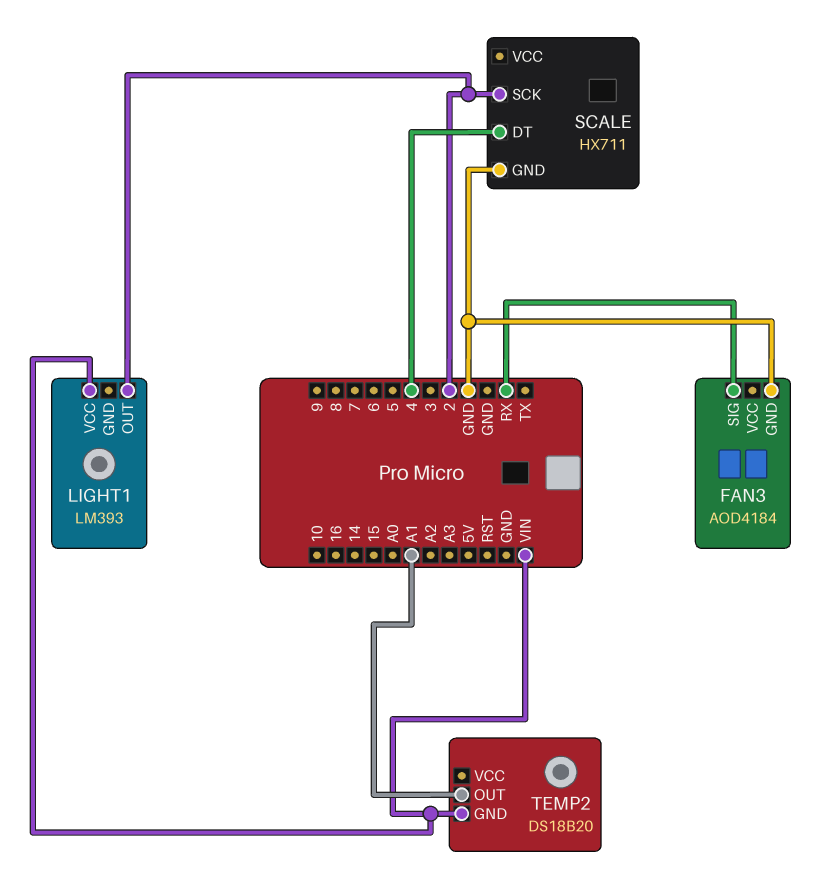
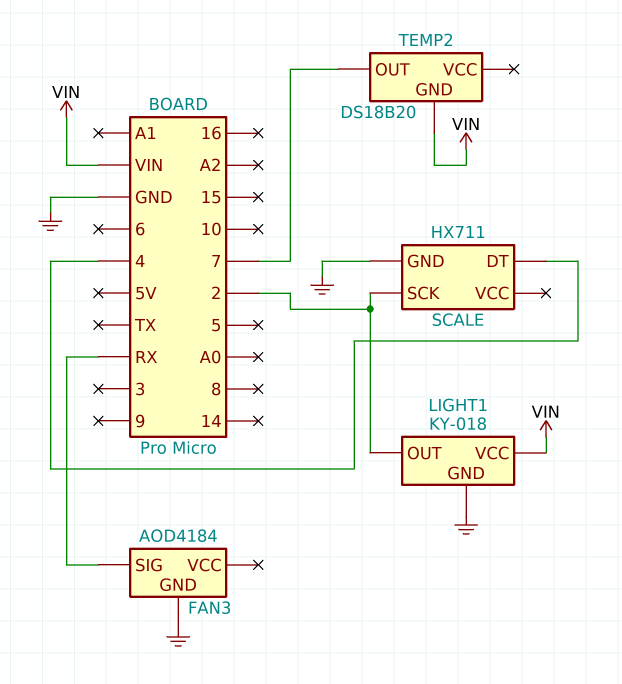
LIGHT1: LM393 -> KY-018
LIGHT1 pin GND: none -> GND
TEMP2 pin OUT: A1 -> 7

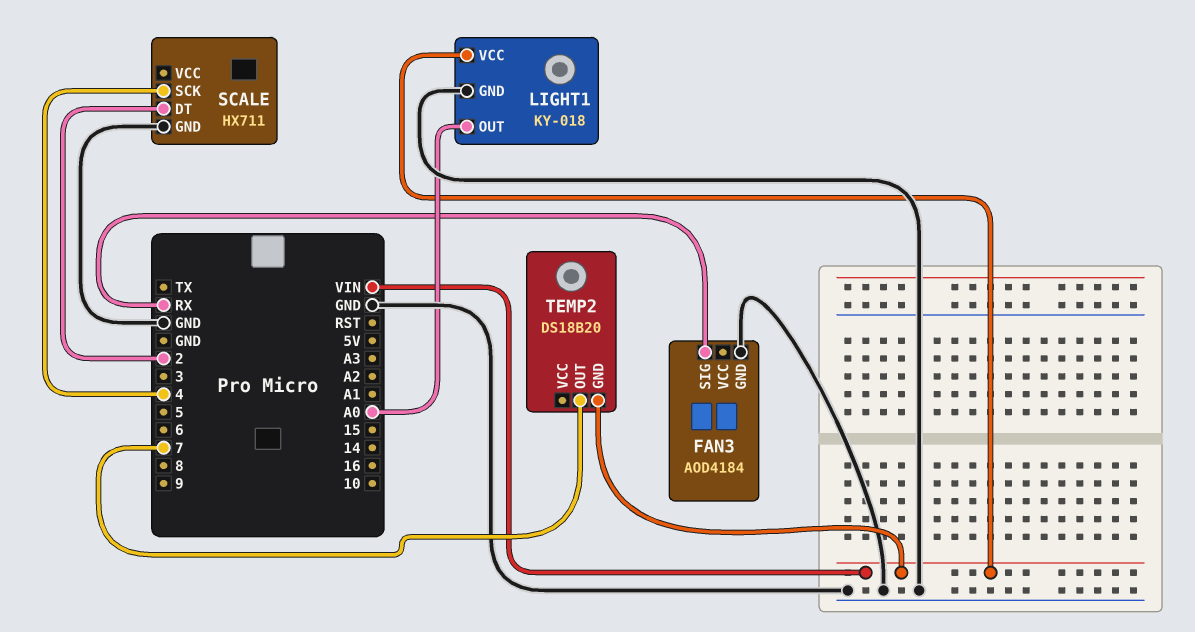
LIGHT1 pin OUT: 2 -> A0
SCALE pin DT: 4 -> 2
SCALE pin SCK: 2 -> 4

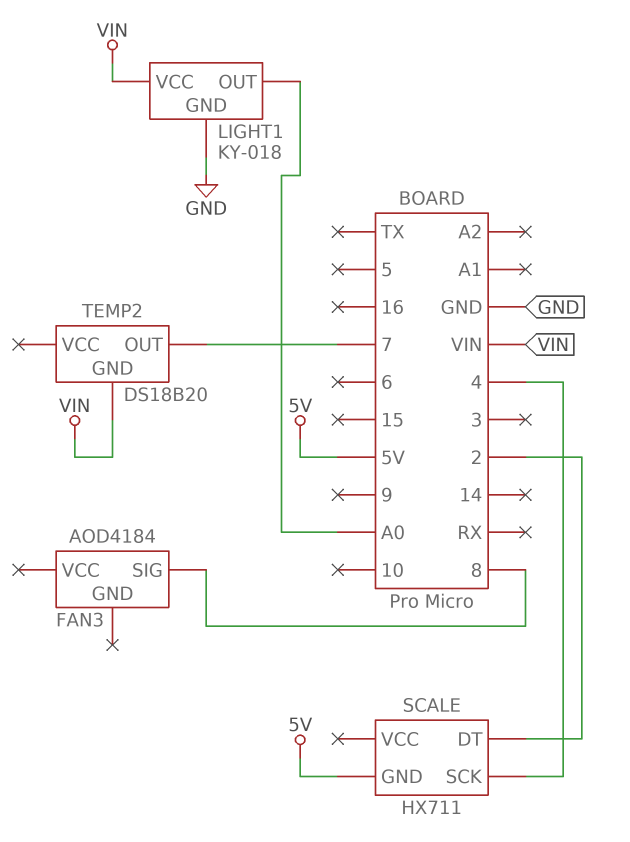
FAN3 pin GND: GND -> none
FAN3 pin SIG: RX -> 8
SCALE pin GND: GND -> 5V

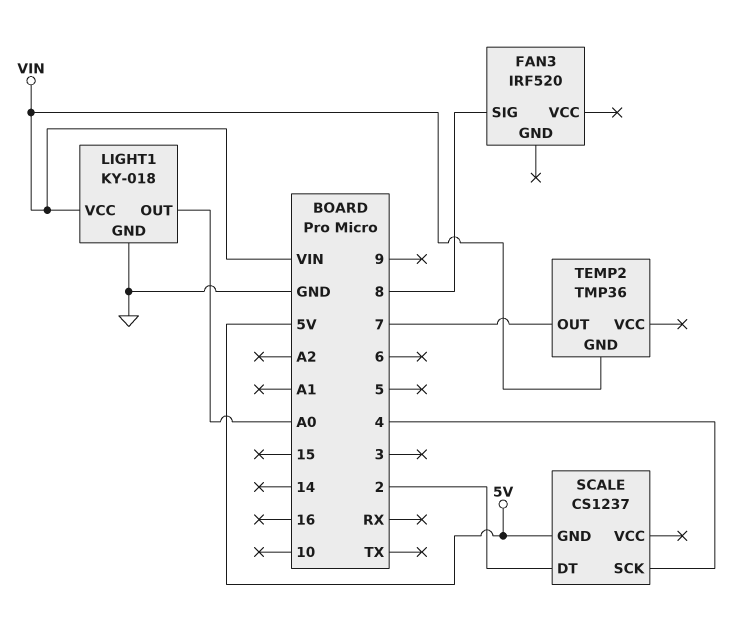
FAN3: AOD4184 -> IRF520
SCALE: HX711 -> CS1237
TEMP2: DS18B20 -> TMP36

